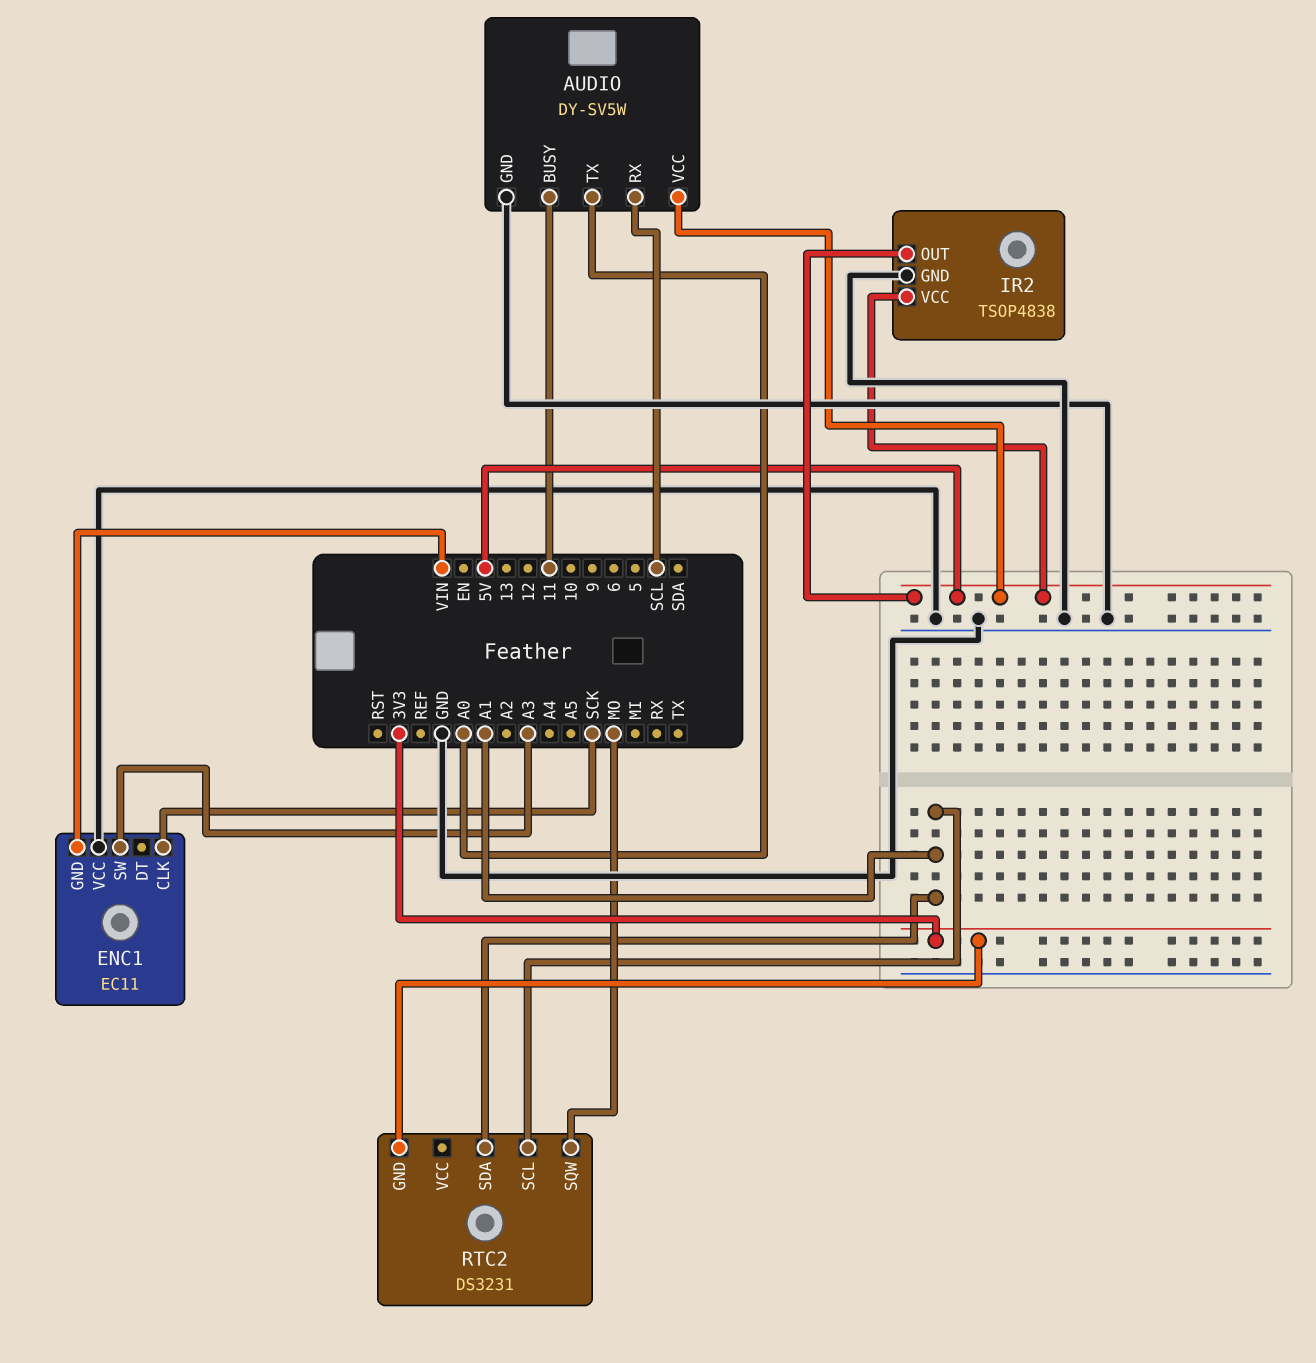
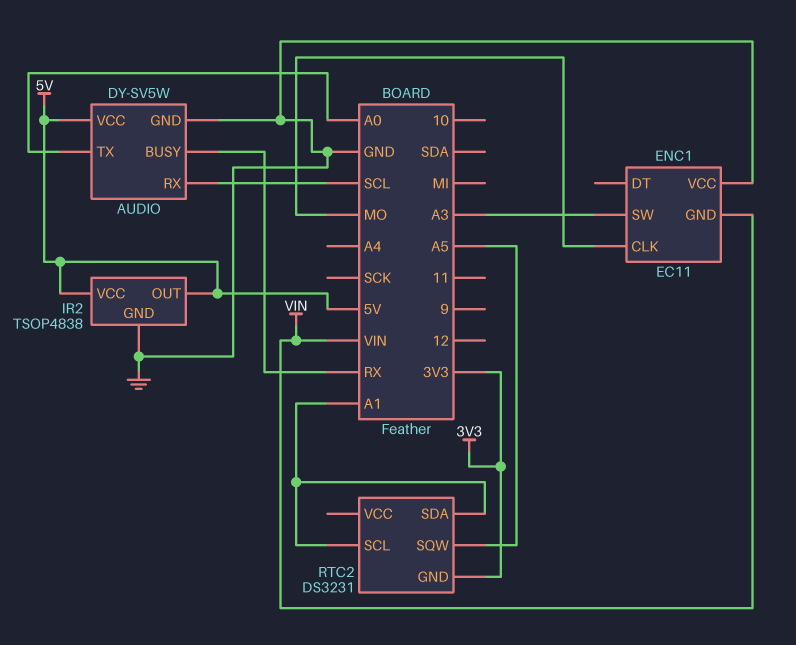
AUDIO pin BUSY: 11 -> RX
ENC1 pin CLK: SCK -> MO
RTC2 pin SQW: MO -> A5

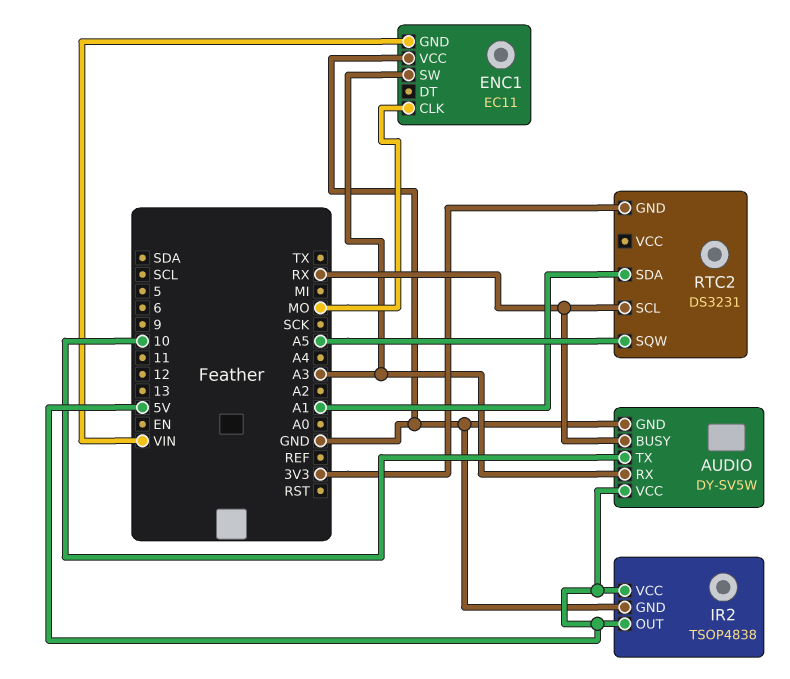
AUDIO pin RX: SCL -> A3
AUDIO pin TX: A0 -> 10
RTC2 pin SCL: A1 -> RX

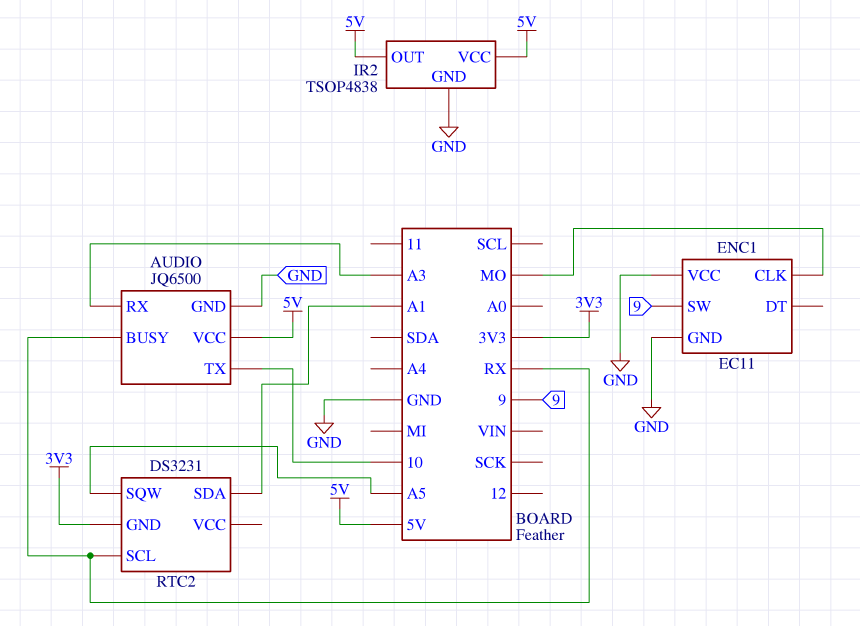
AUDIO: DY-SV5W -> JQ6500
ENC1 pin GND: VIN -> GND
ENC1 pin SW: A3 -> 9

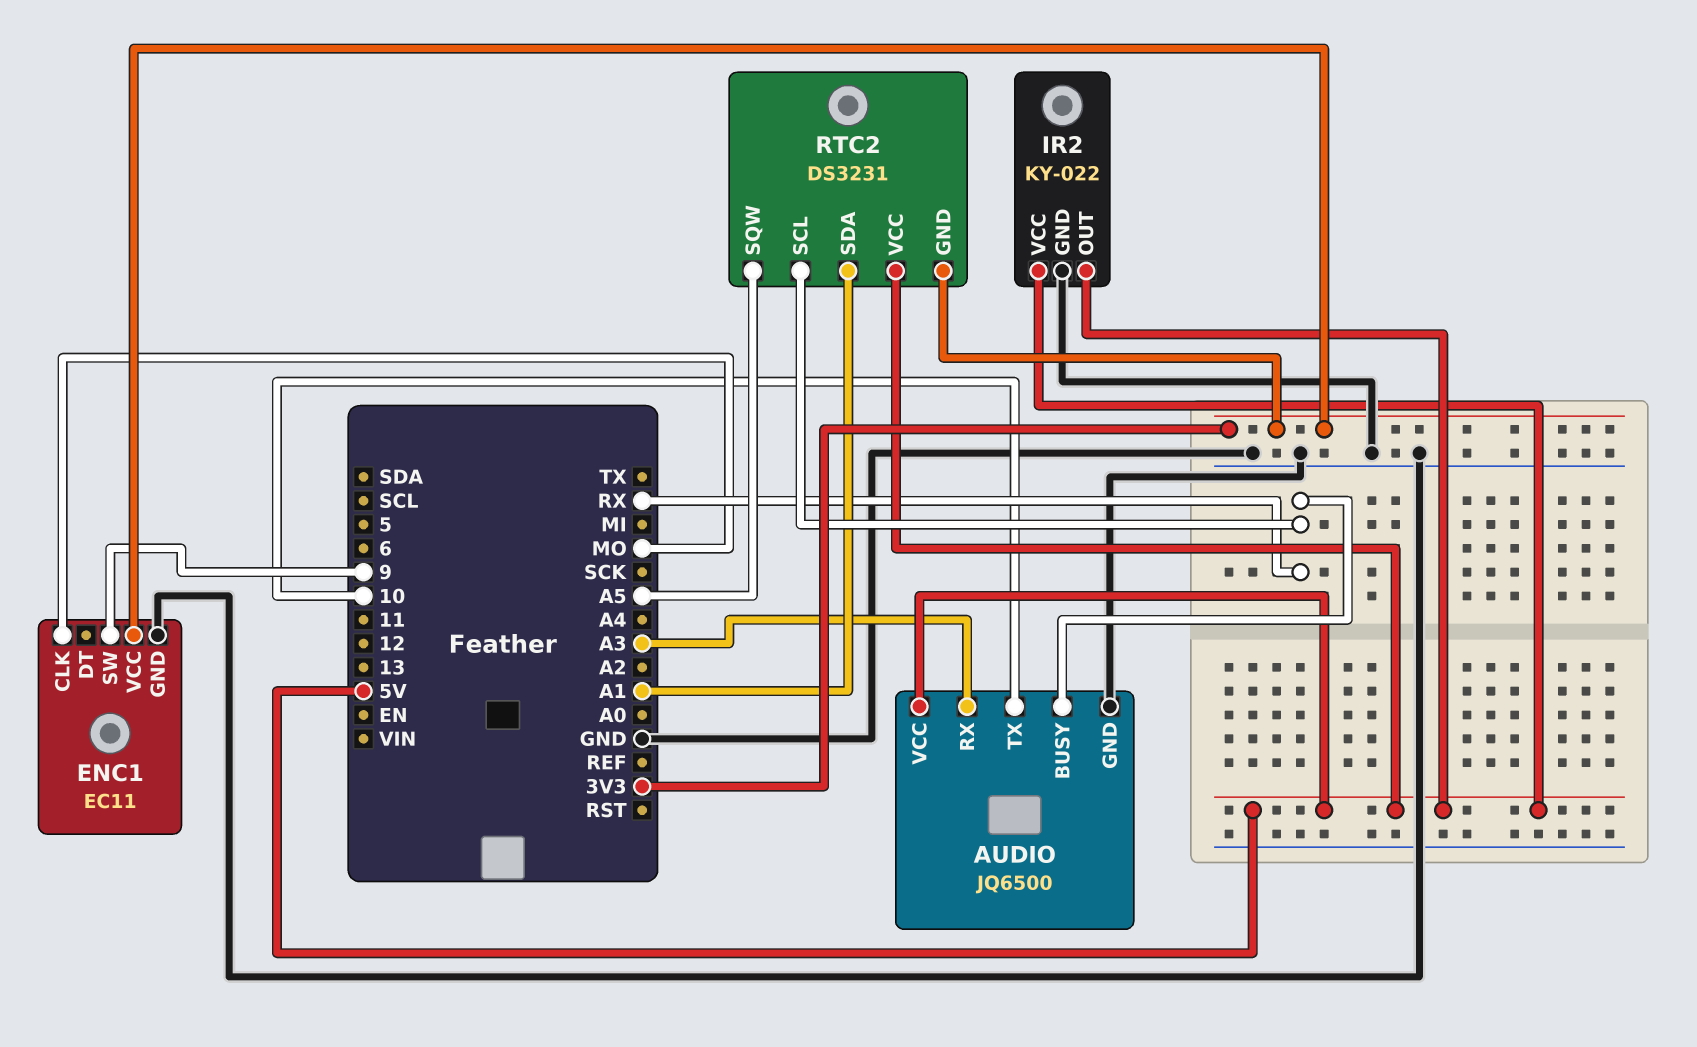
ENC1 pin VCC: GND -> 3V3
IR2: TSOP4838 -> KY-022
RTC2 pin VCC: none -> 5V

